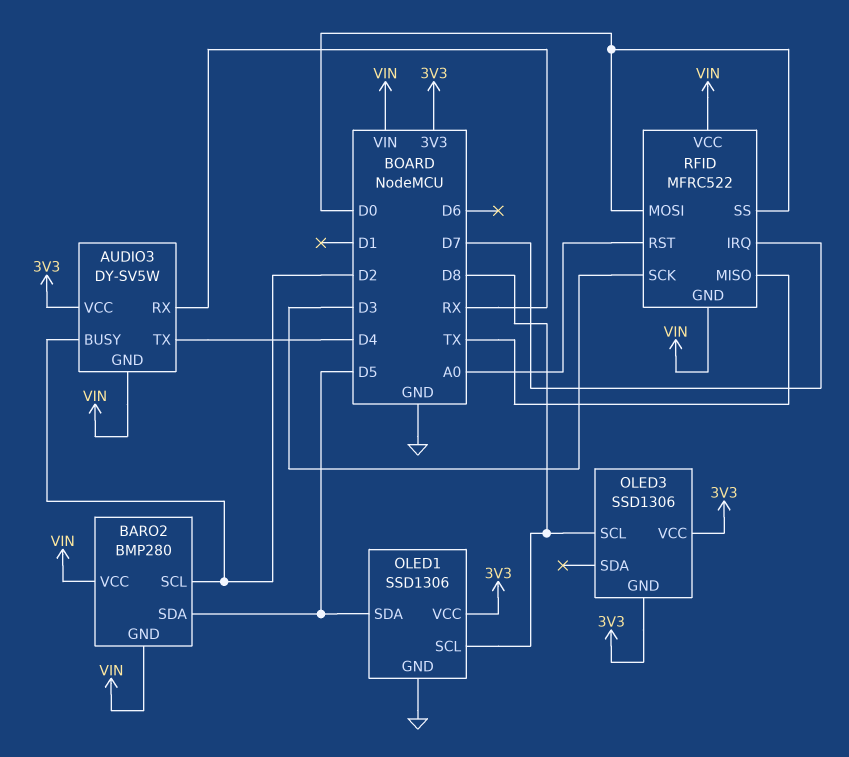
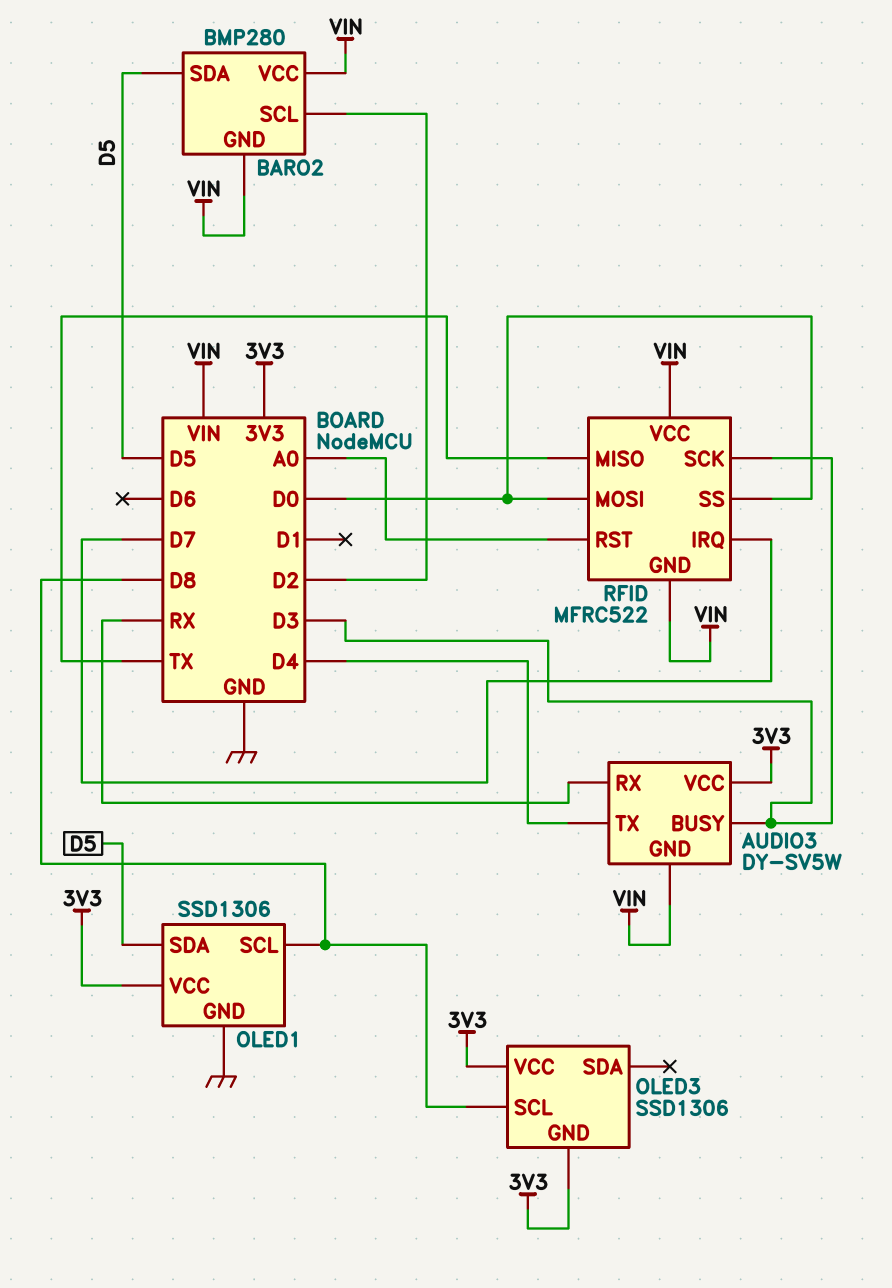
AUDIO3 pin BUSY: D2 -> D3

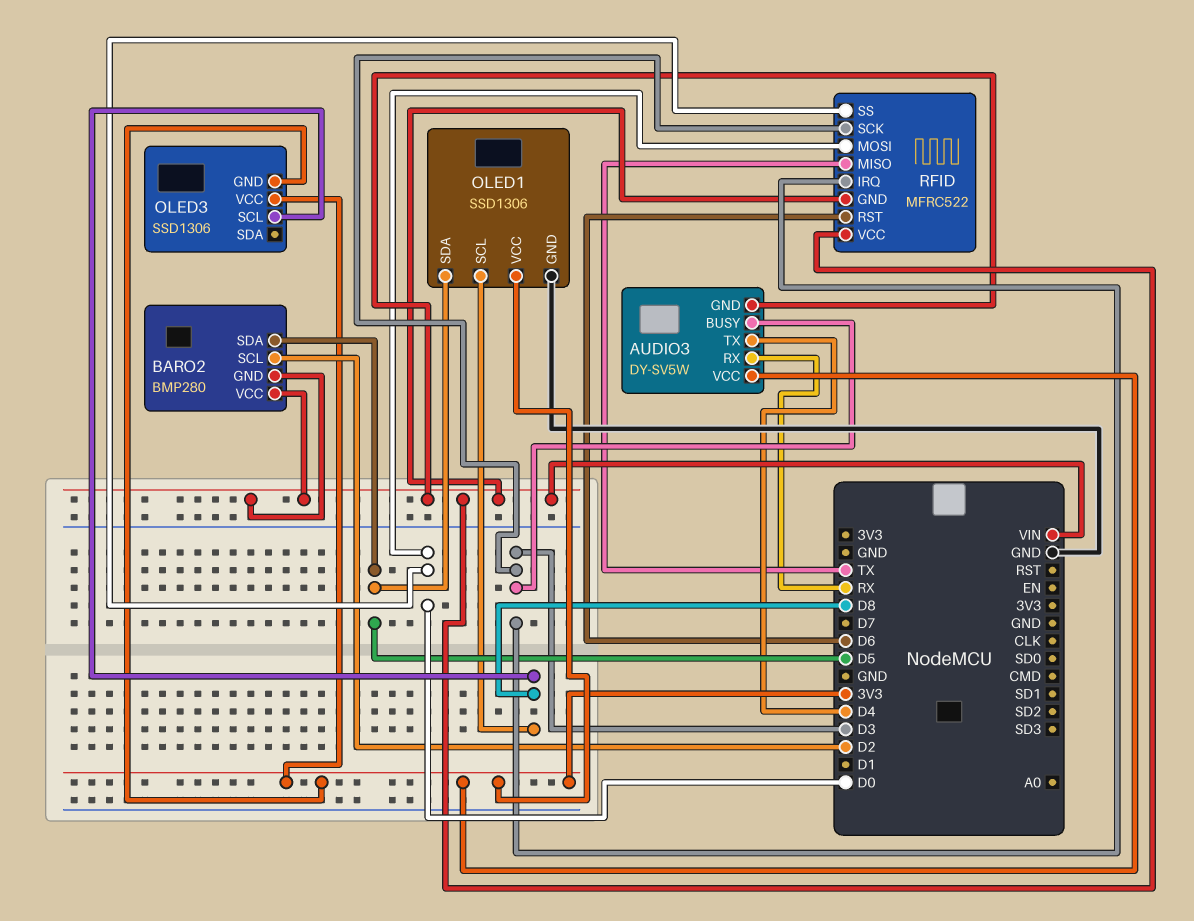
RFID pin IRQ: D7 -> D3
RFID pin RST: A0 -> D6

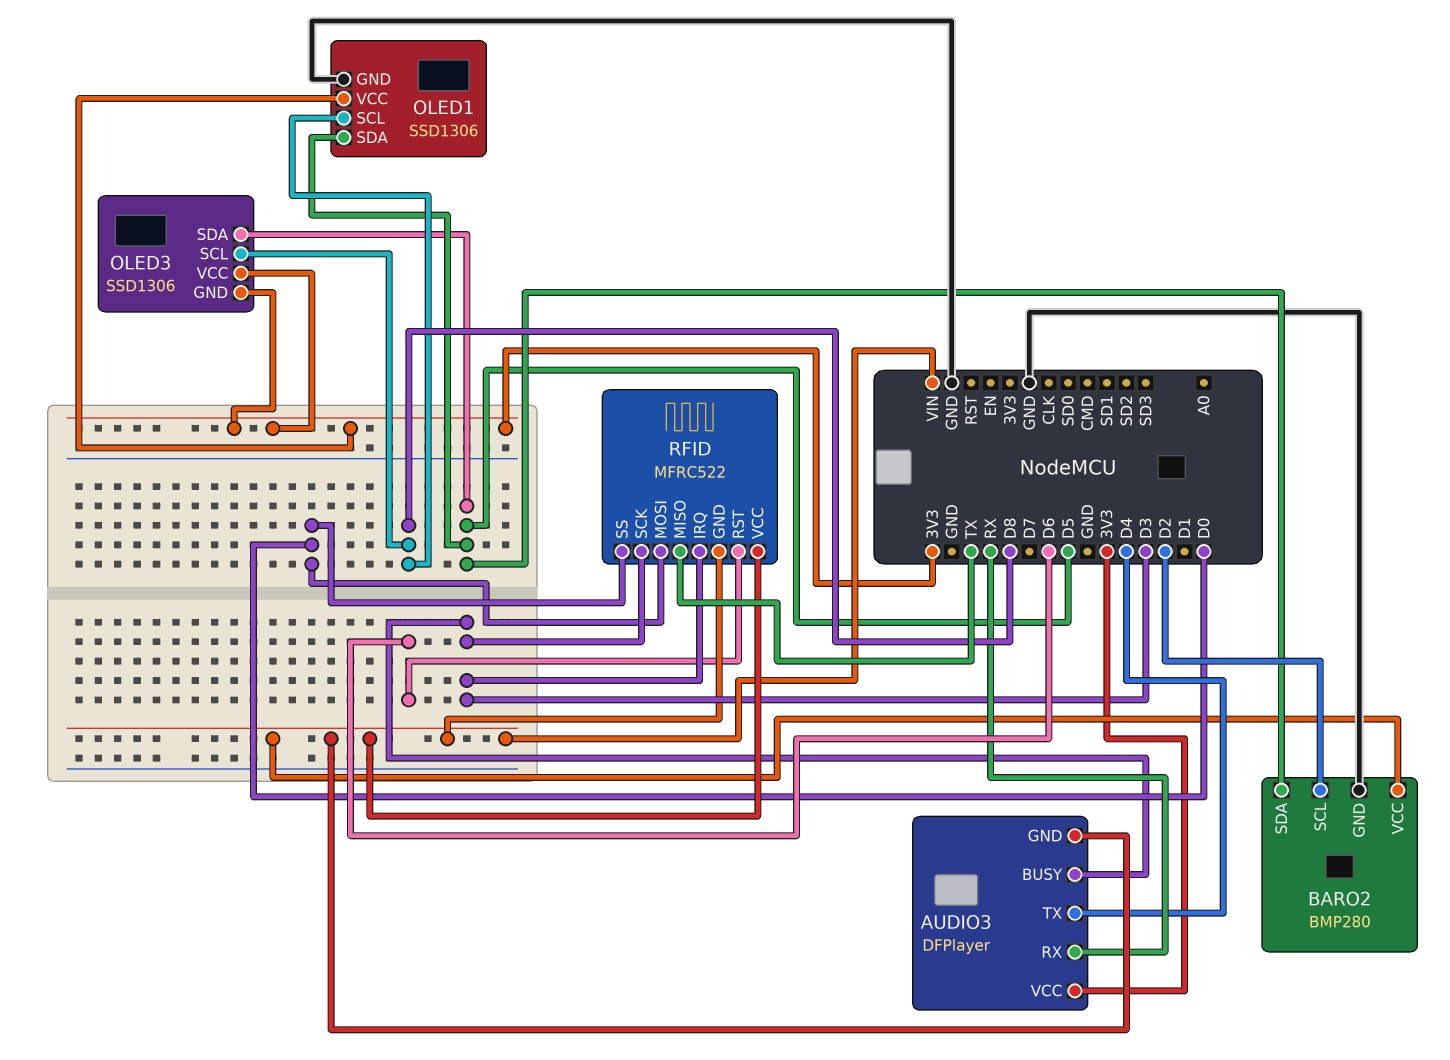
AUDIO3: DY-SV5W -> DFPlayer
BARO2 pin GND: VIN -> GND
OLED3 pin SDA: none -> D5

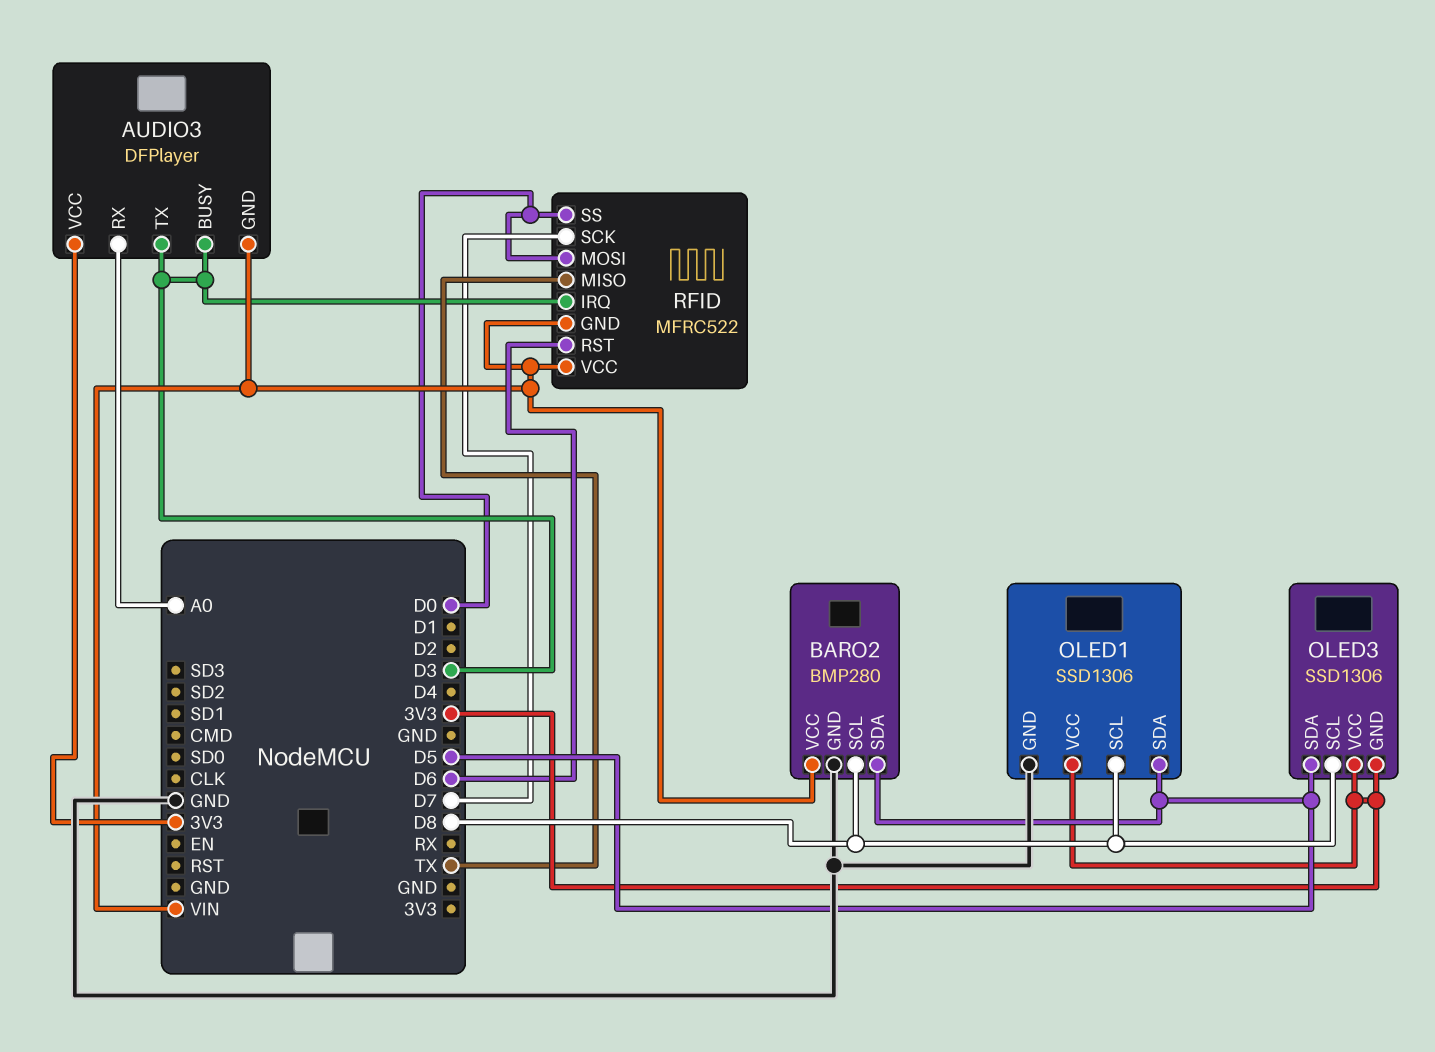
AUDIO3 pin RX: RX -> A0
AUDIO3 pin TX: D4 -> D3
BARO2 pin SCL: D2 -> D8
RFID pin SCK: D3 -> D7

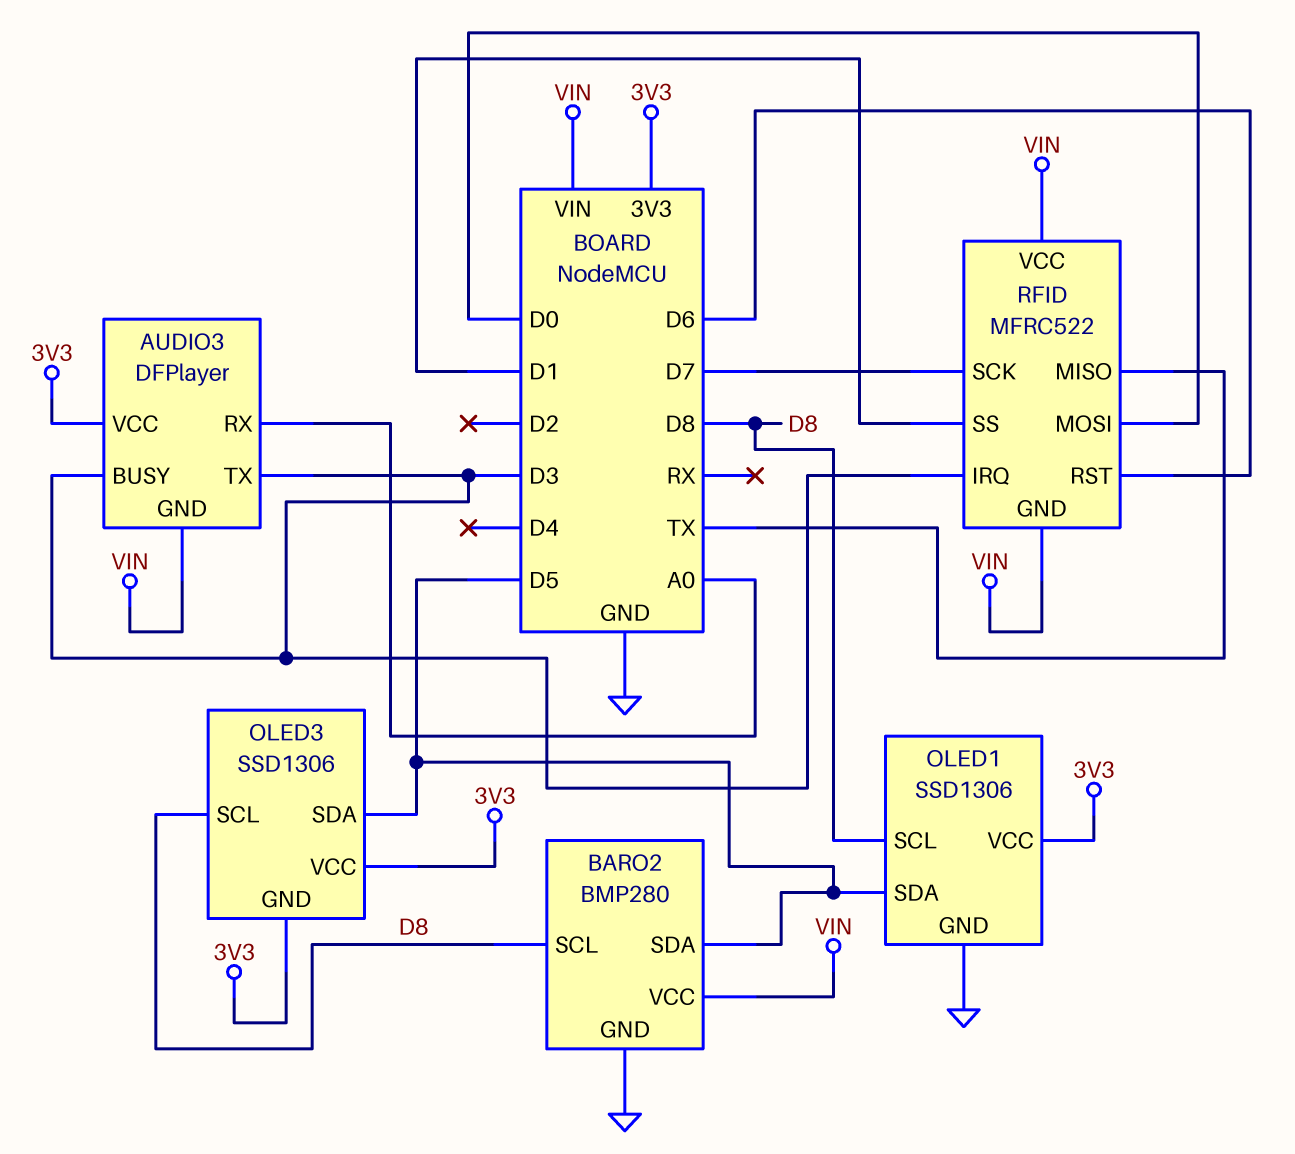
RFID pin SS: D0 -> D1

